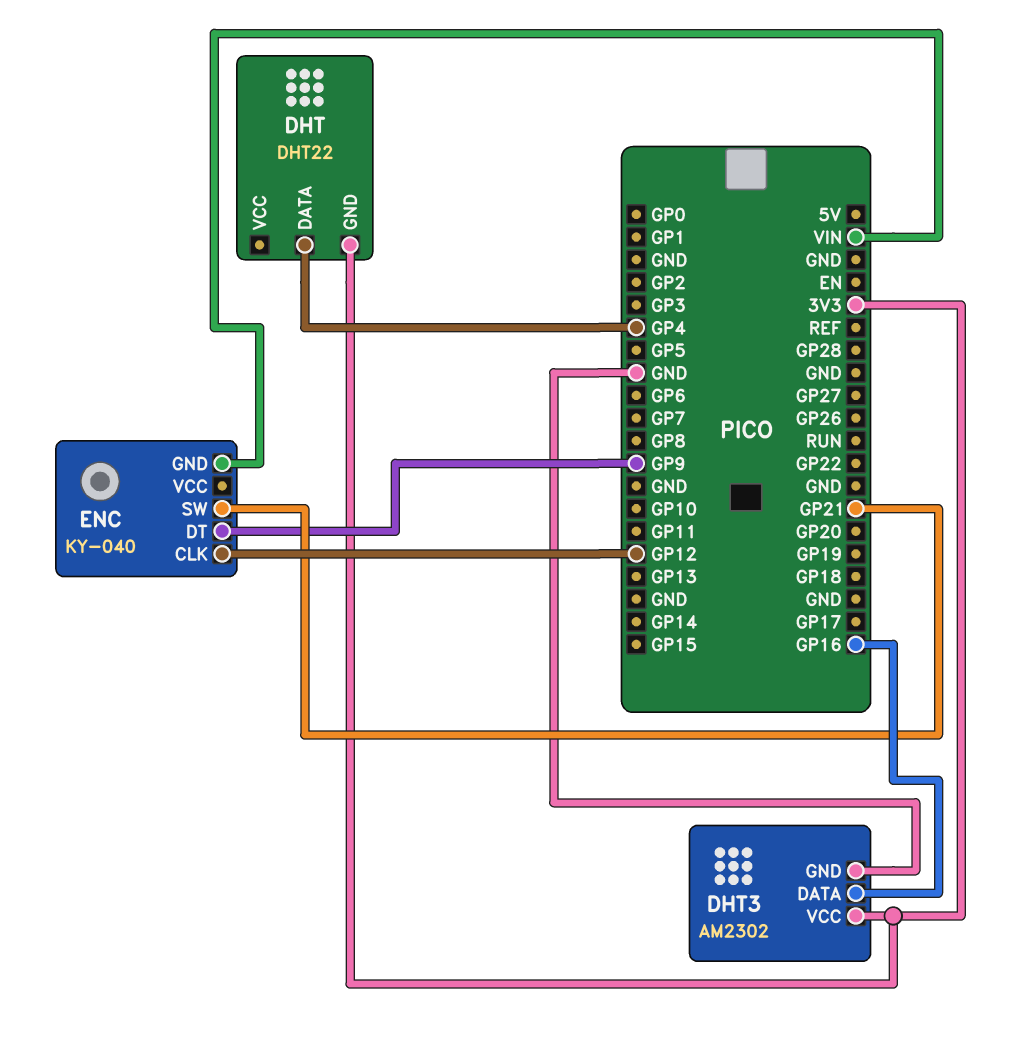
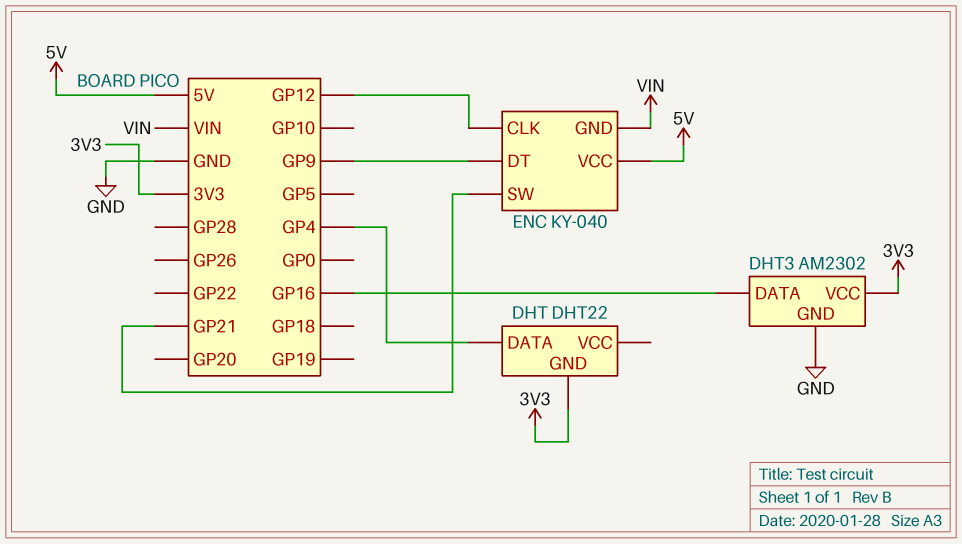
ENC pin VCC: none -> 5V

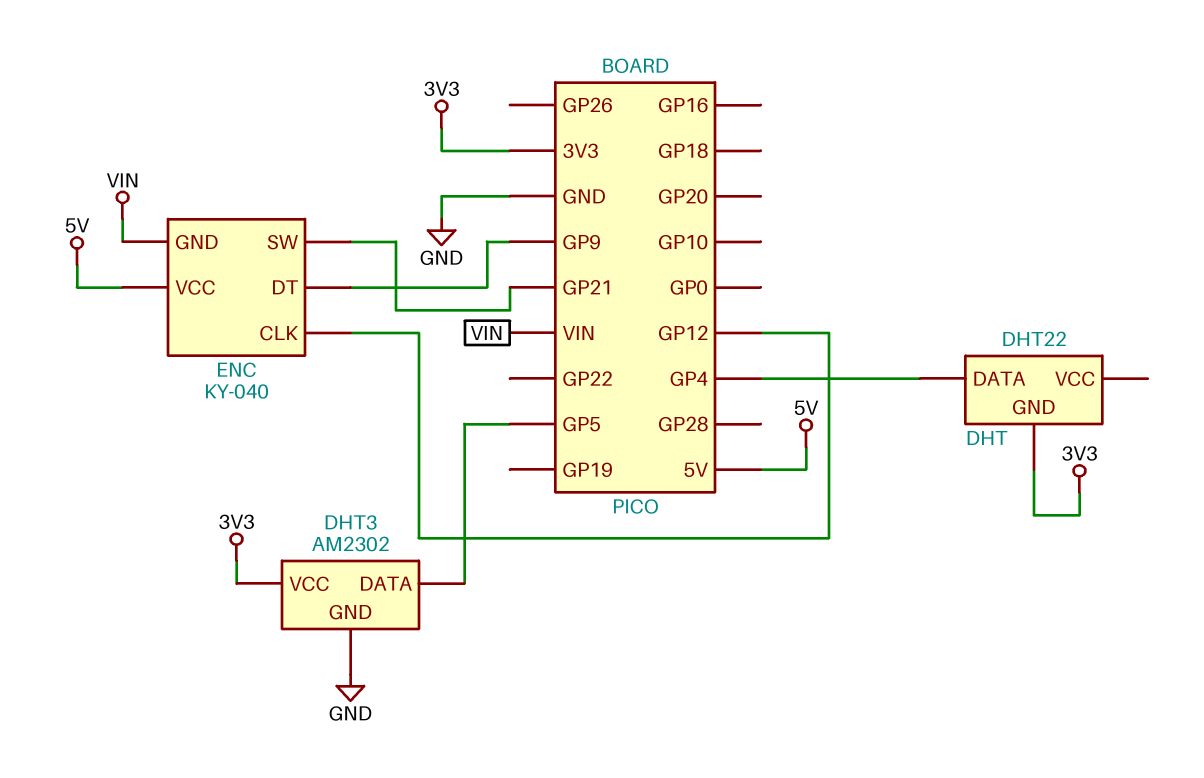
DHT3 pin DATA: GP16 -> GP5

